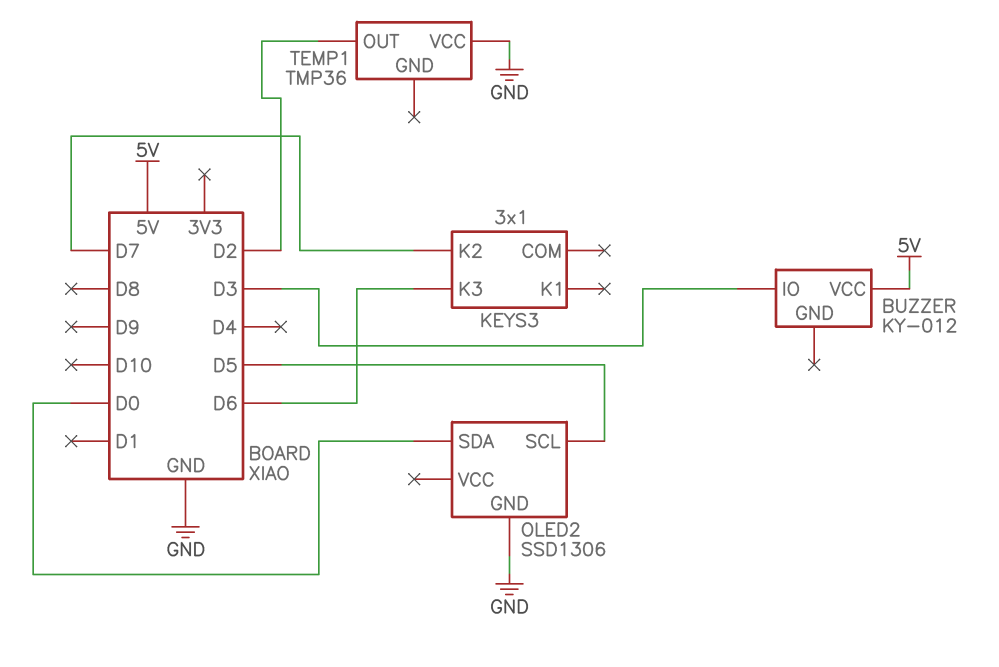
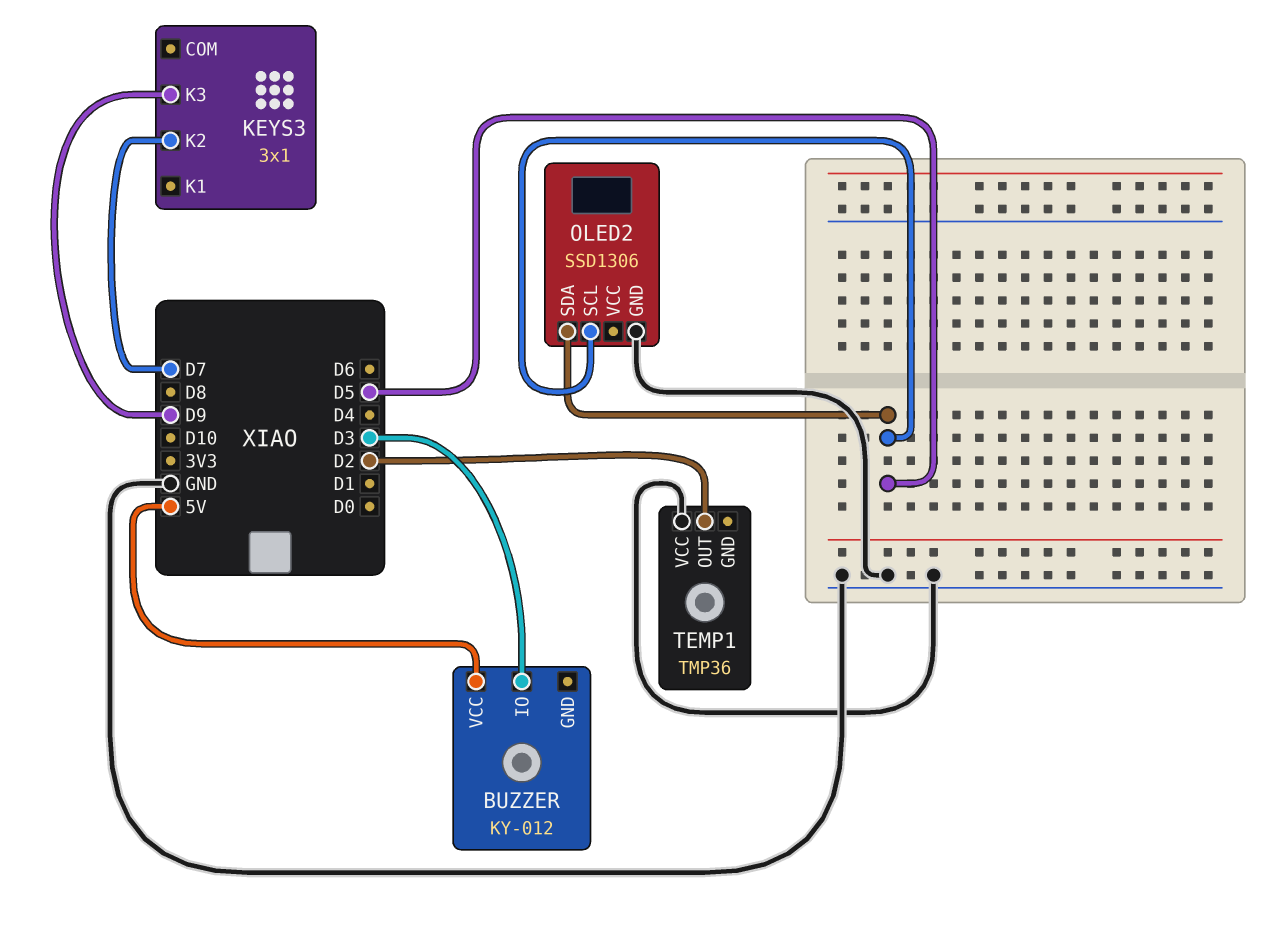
KEYS3 pin K3: D6 -> D9
OLED2 pin SDA: D0 -> D5

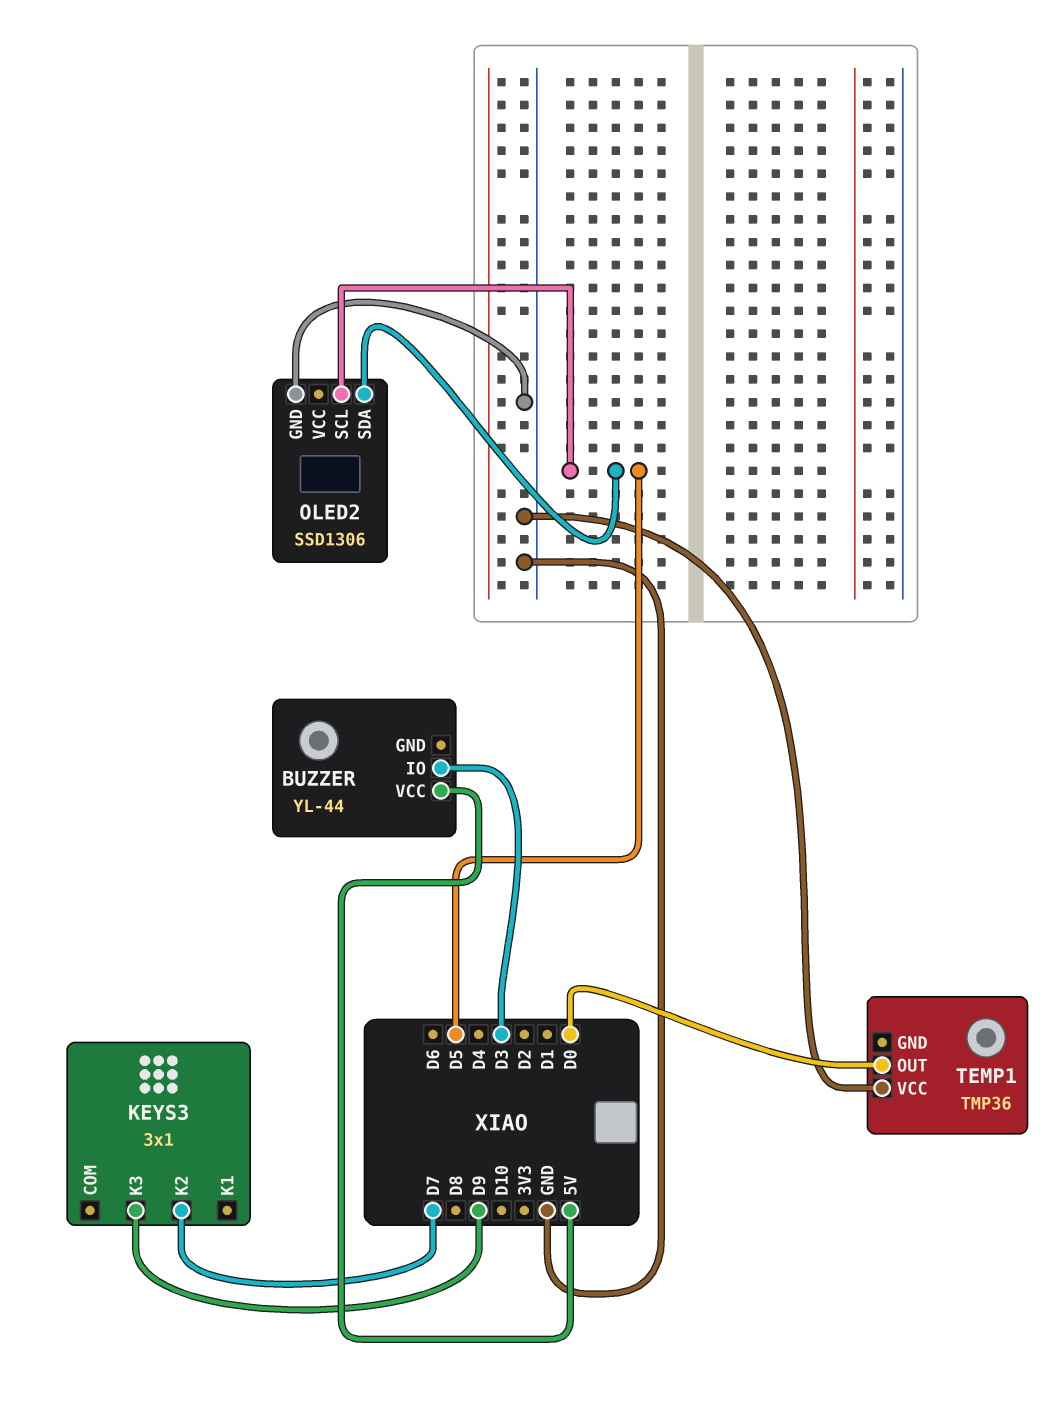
BUZZER: KY-012 -> YL-44
TEMP1 pin OUT: D2 -> D0

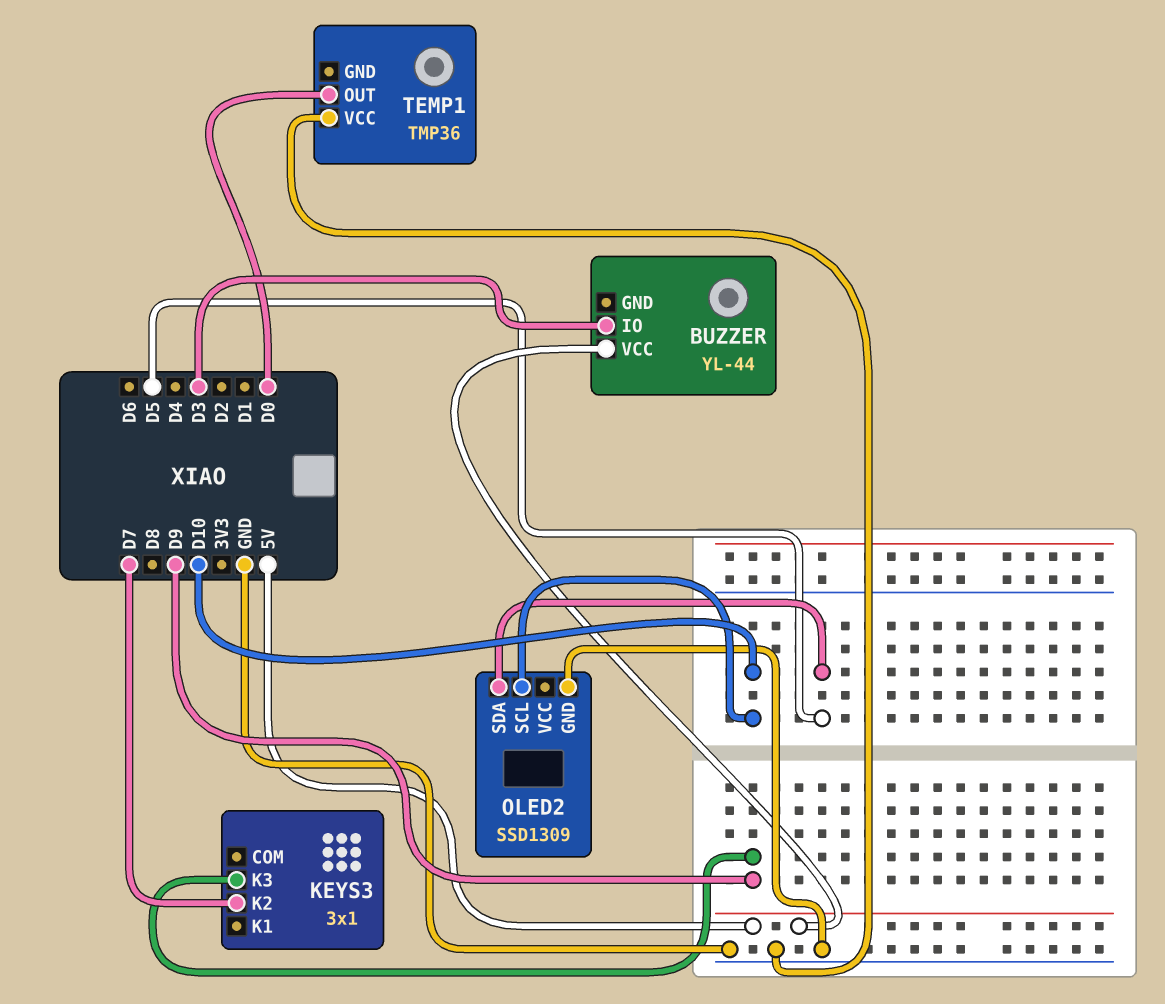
OLED2: SSD1306 -> SSD1309
OLED2 pin SCL: D5 -> D10

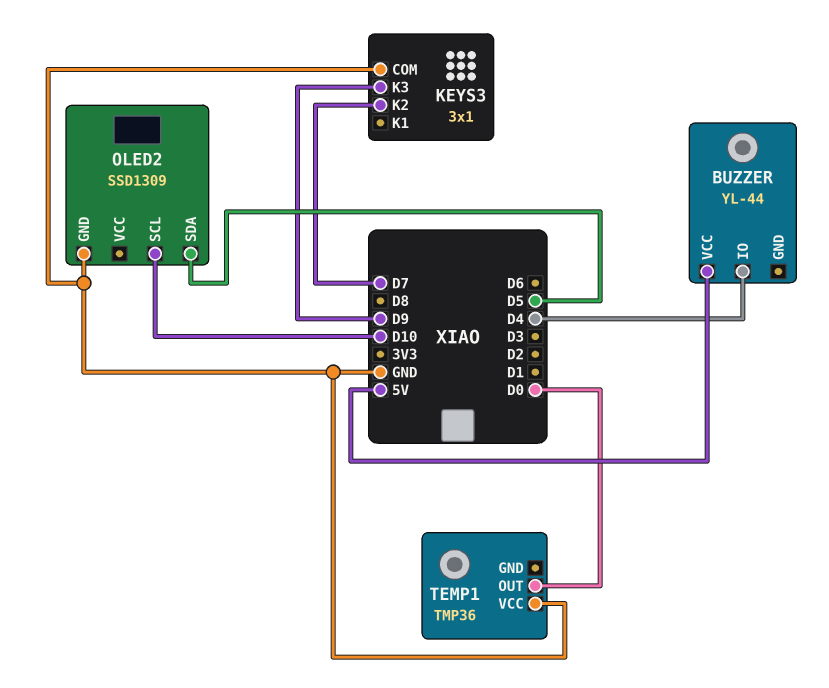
BUZZER pin IO: D3 -> D4
KEYS3 pin COM: none -> GND

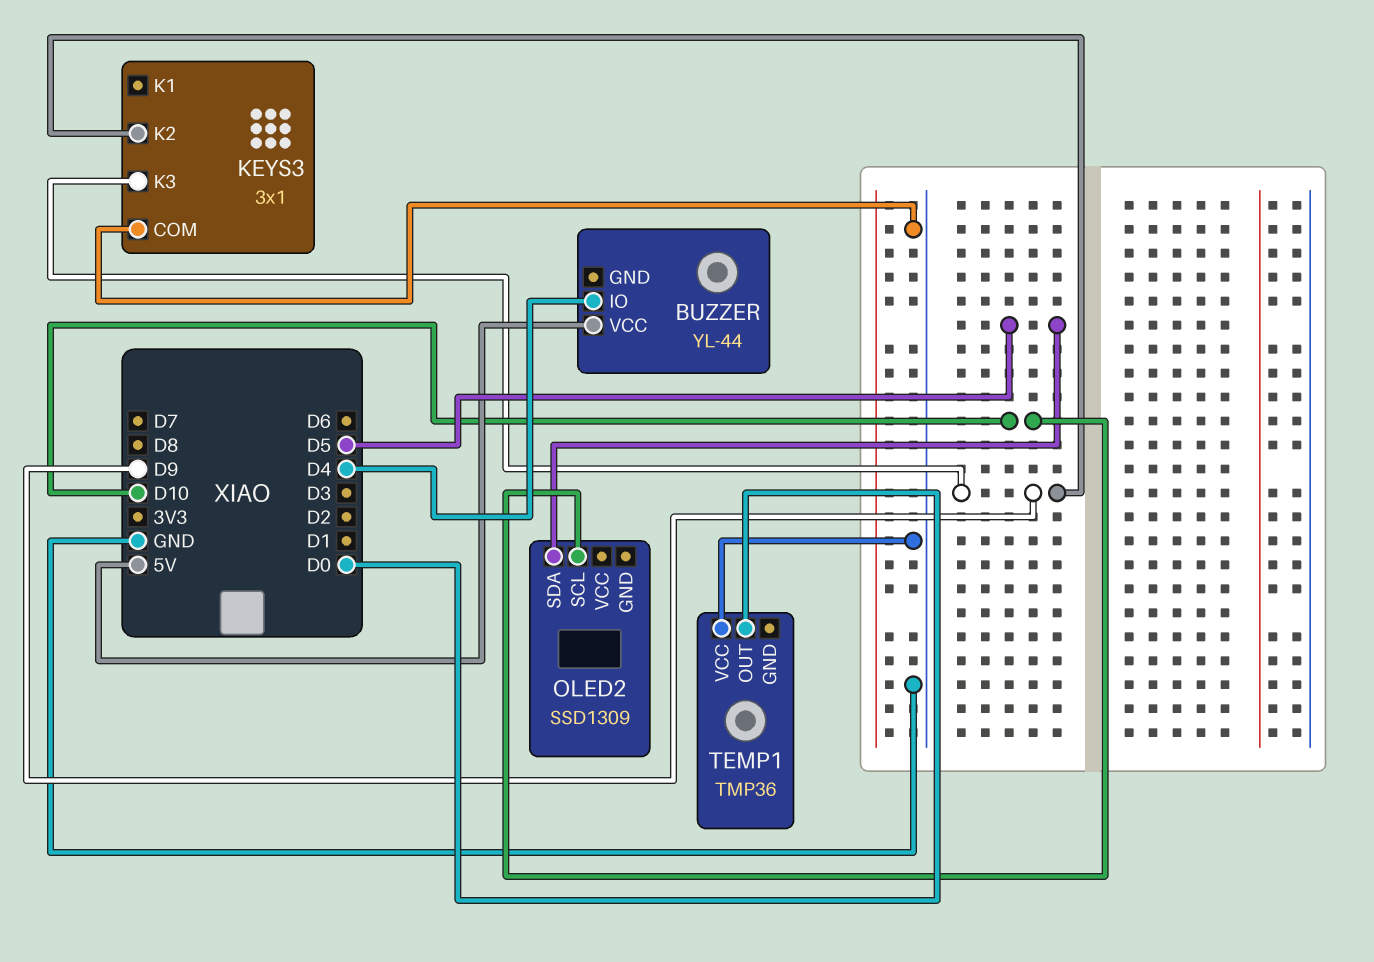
KEYS3 pin K2: D7 -> D9
OLED2 pin GND: GND -> none

